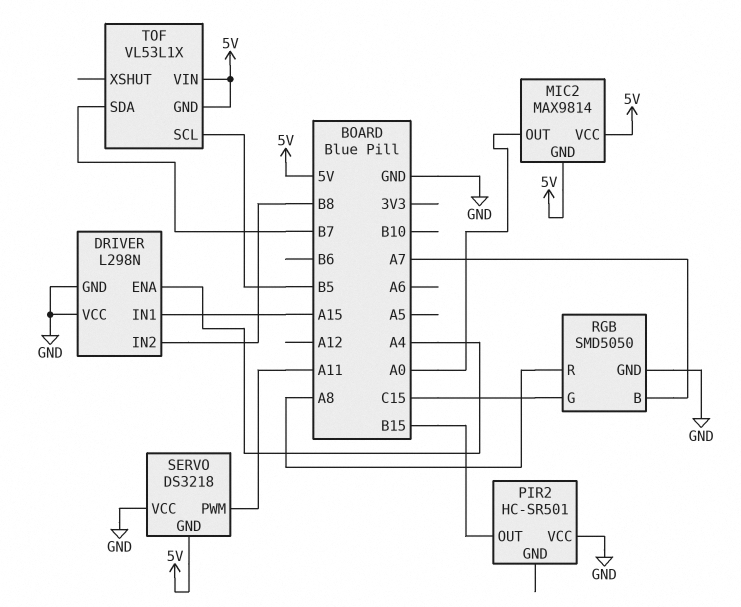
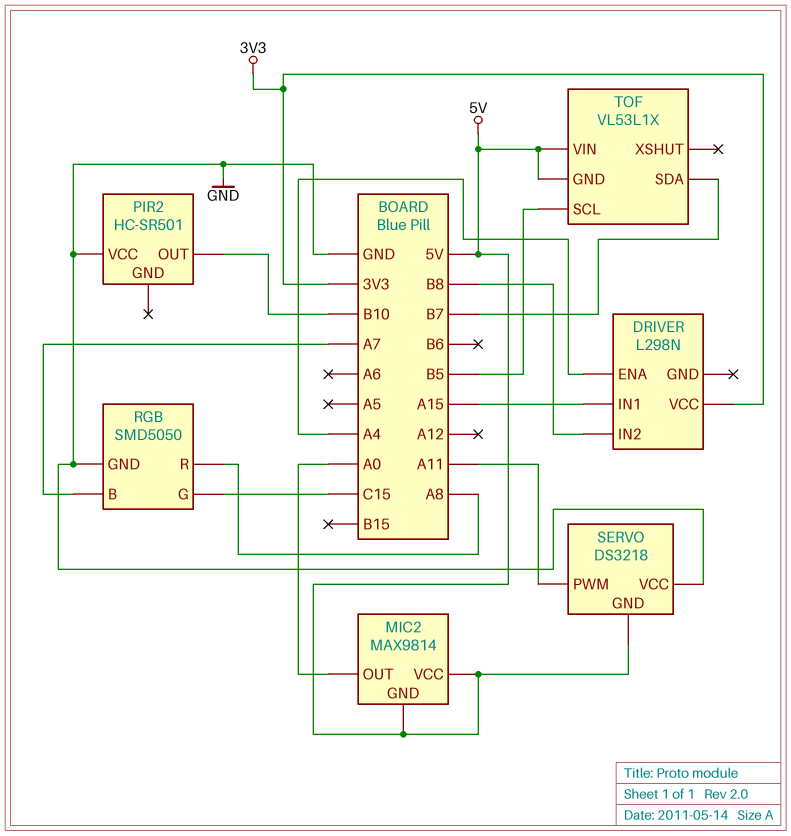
DRIVER pin GND: GND -> none
DRIVER pin VCC: GND -> 3V3
PIR2 pin OUT: B15 -> B10

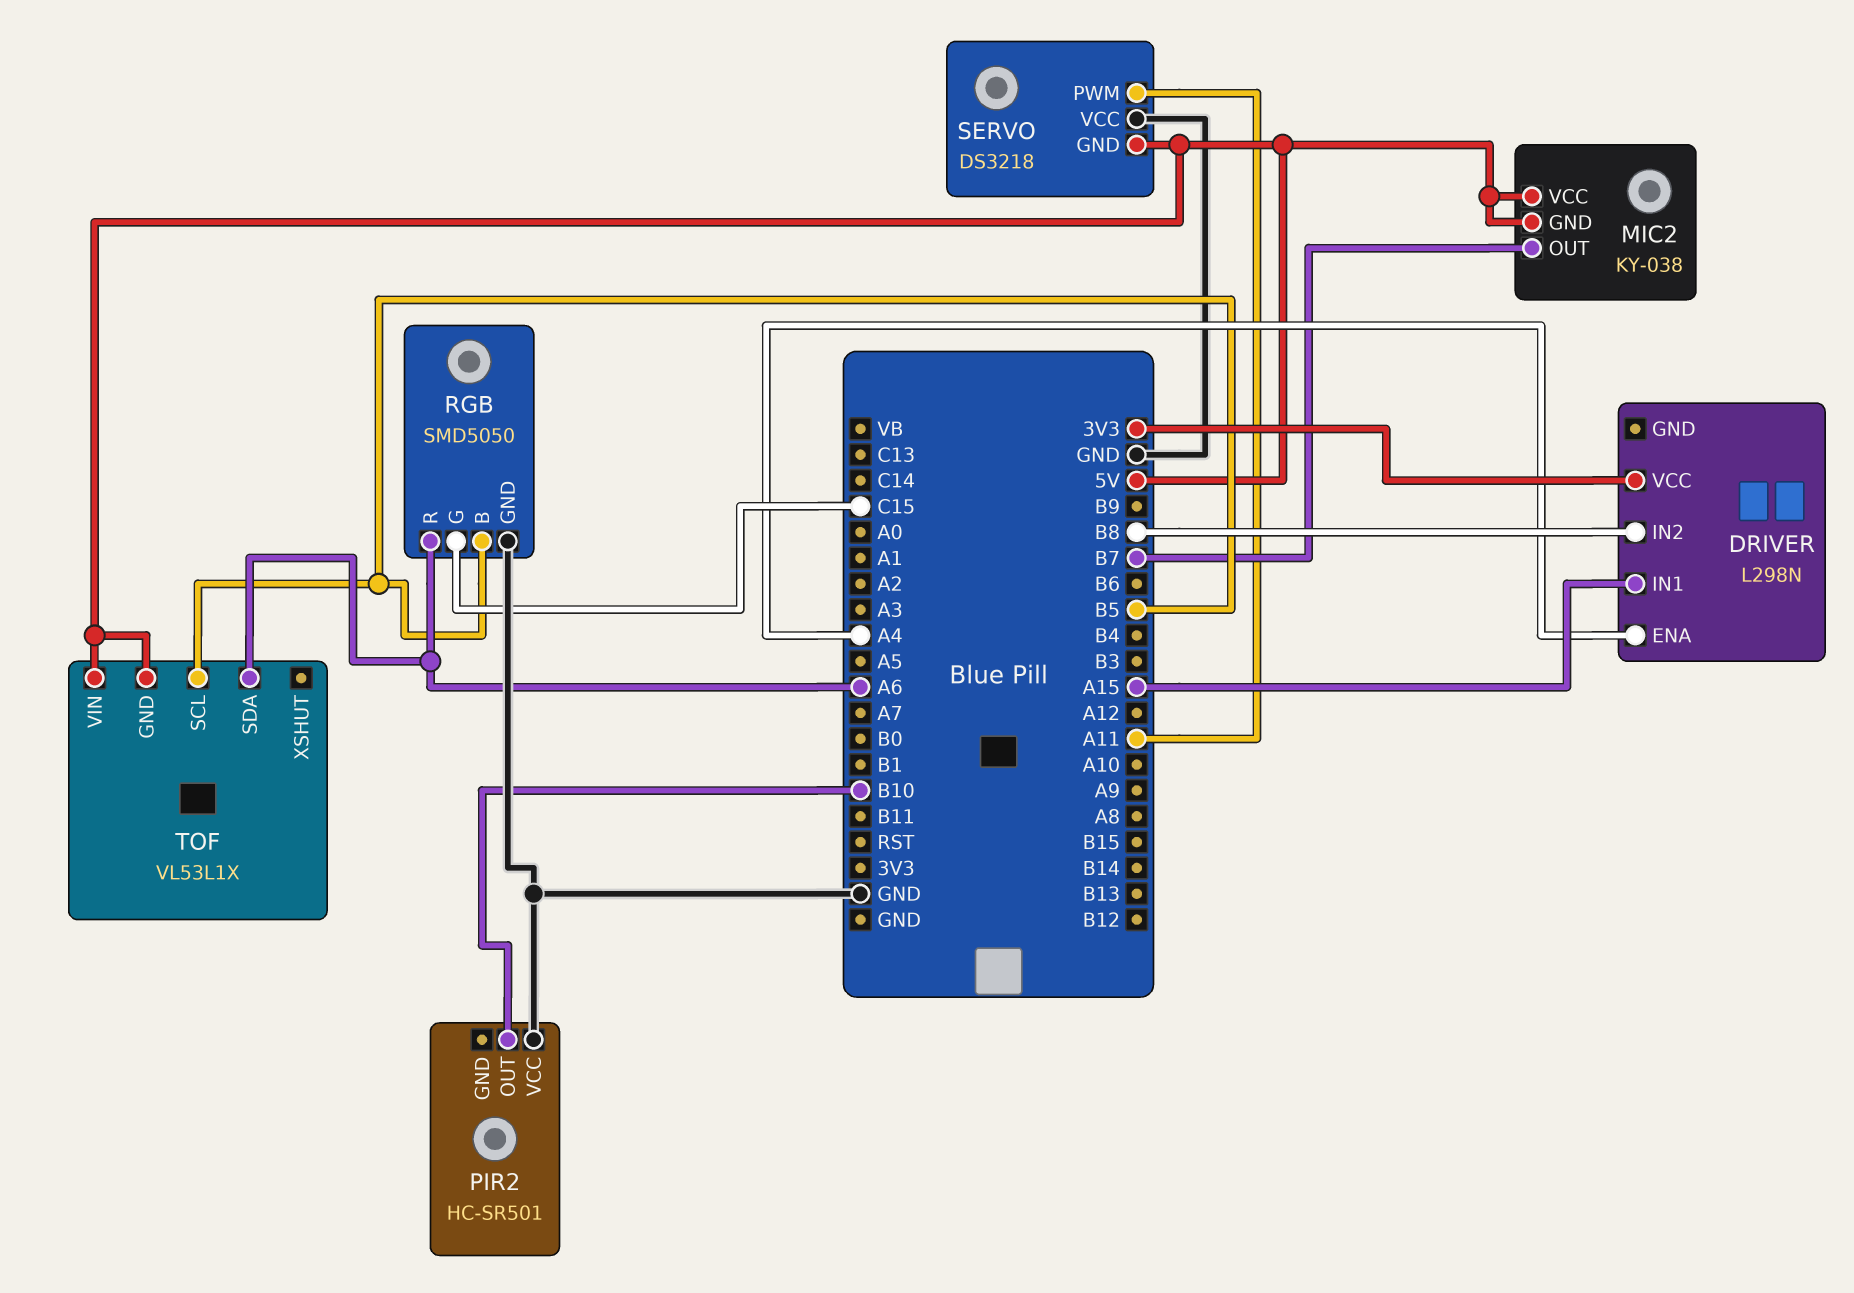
MIC2: MAX9814 -> KY-038
MIC2 pin OUT: A0 -> B7
RGB pin B: A7 -> B5
RGB pin R: A8 -> A6
TOF pin SDA: B7 -> A6

